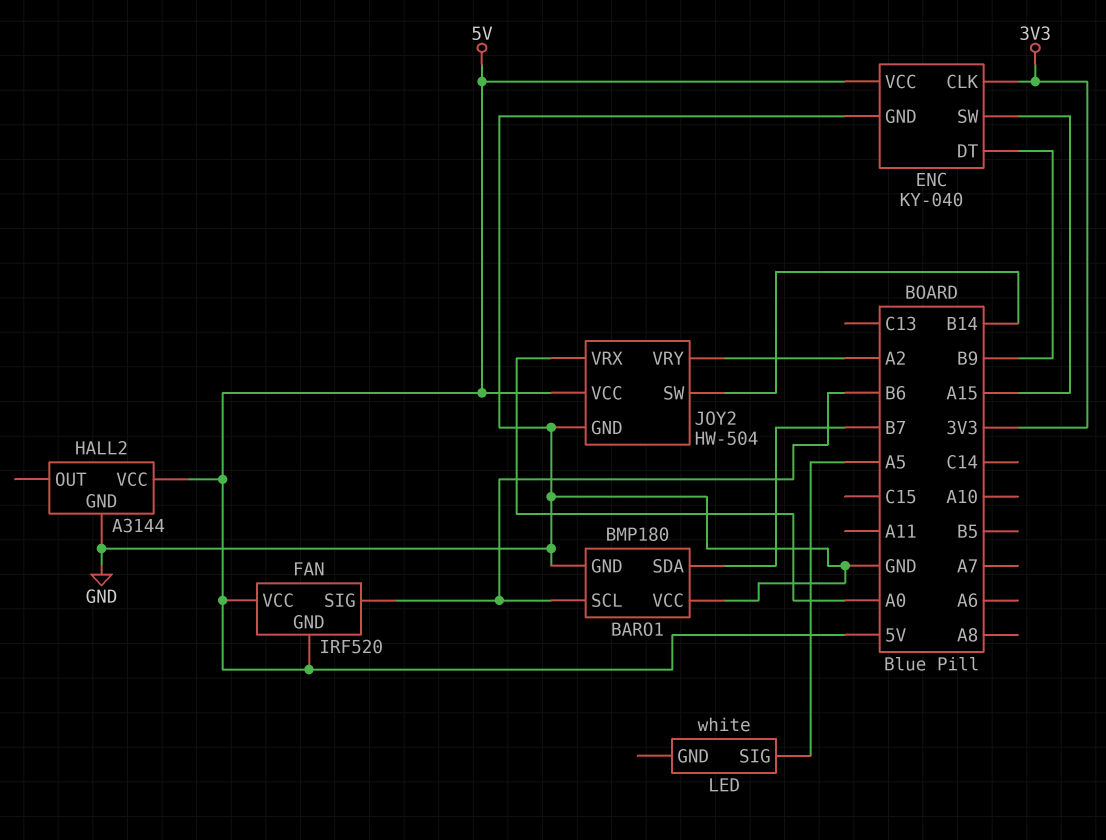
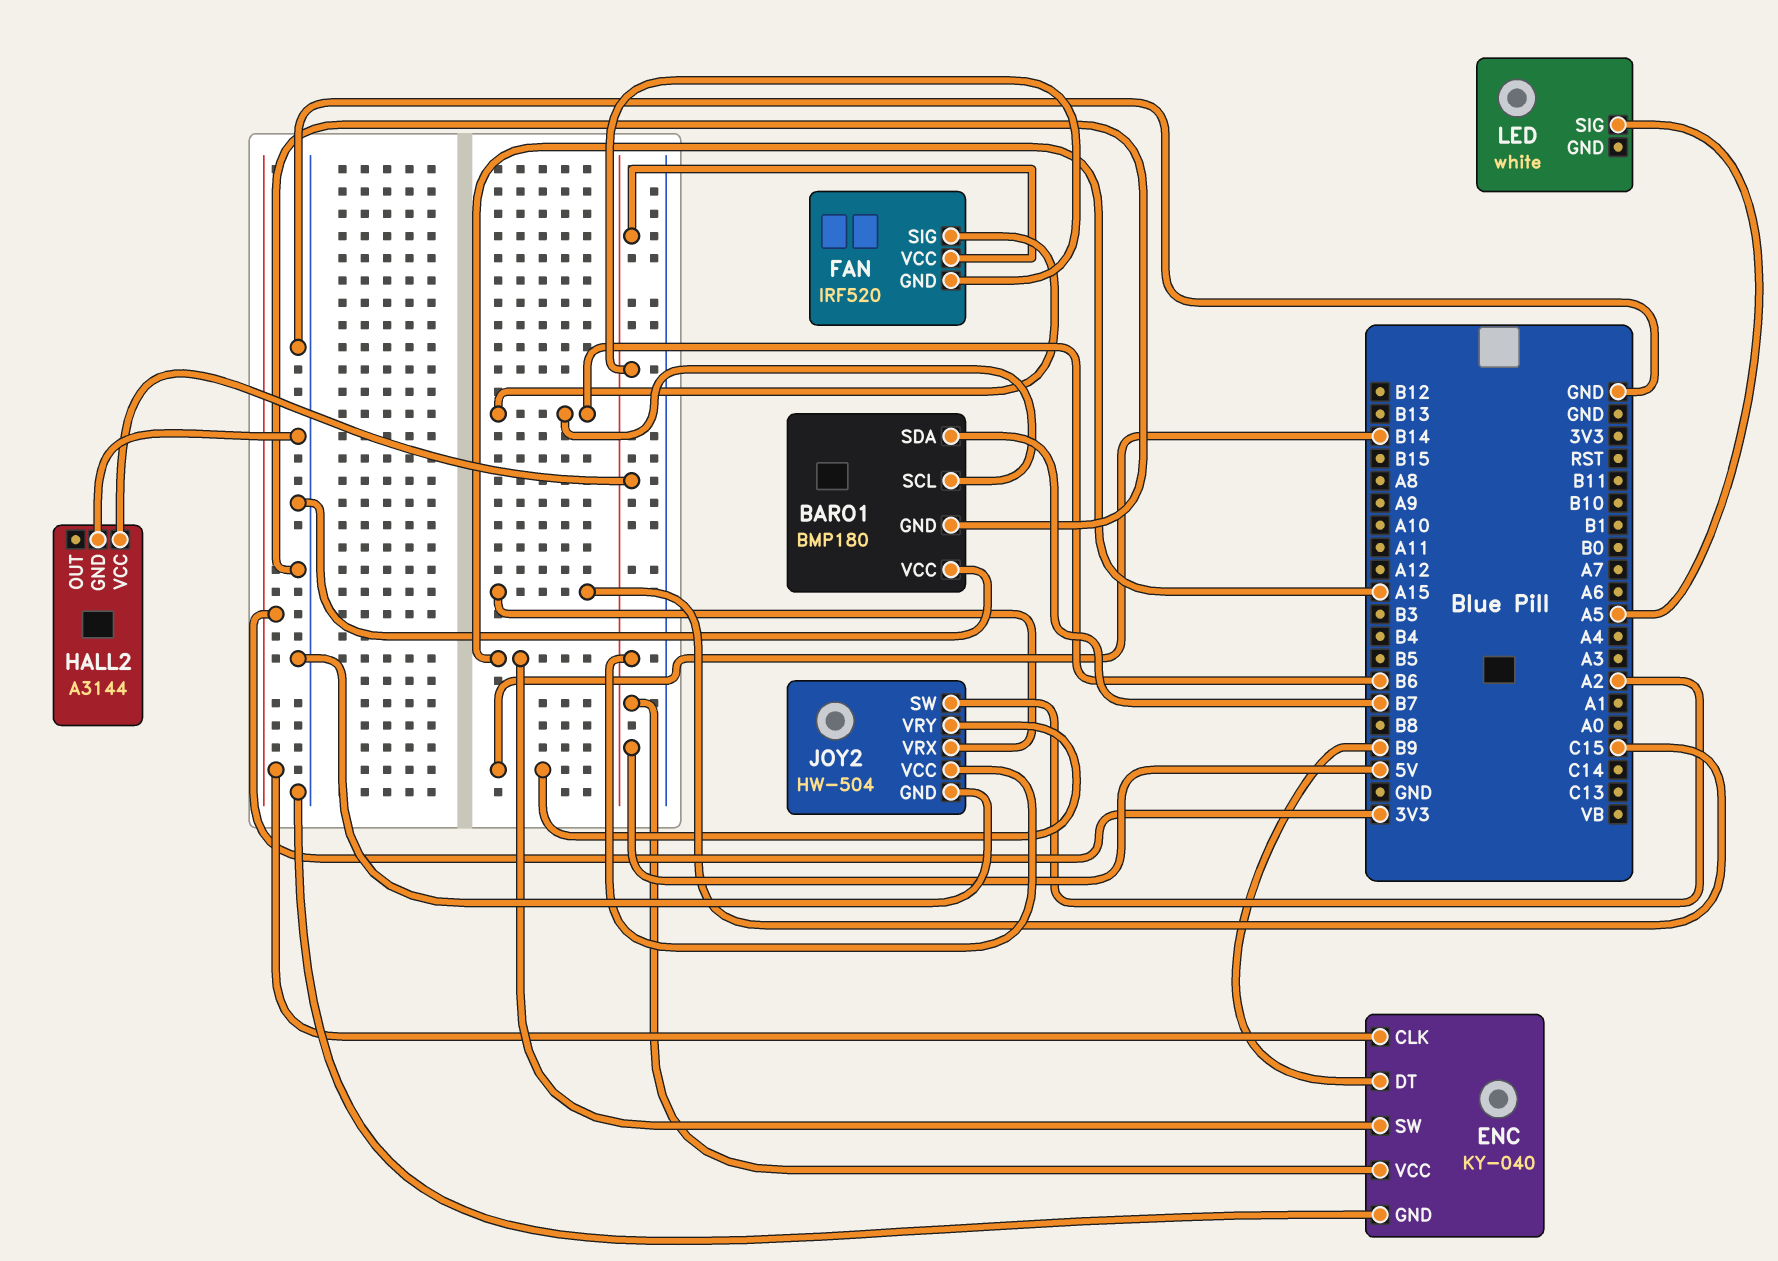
JOY2 pin SW: B14 -> A2
JOY2 pin VRX: A0 -> C15
JOY2 pin VRY: A2 -> B14

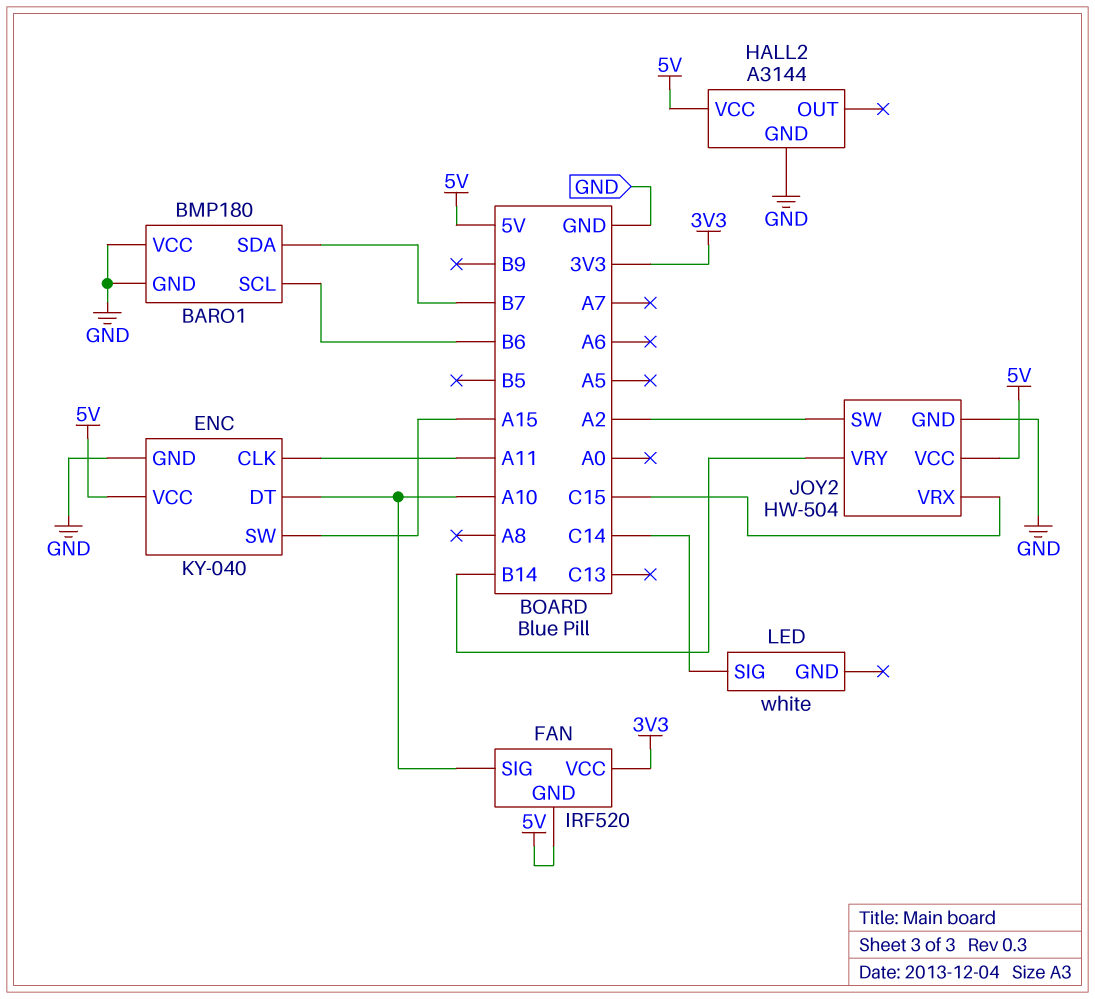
ENC pin CLK: 3V3 -> A11
ENC pin DT: B9 -> A10
FAN pin SIG: B6 -> A10
FAN pin VCC: 5V -> 3V3
LED pin SIG: A5 -> C14

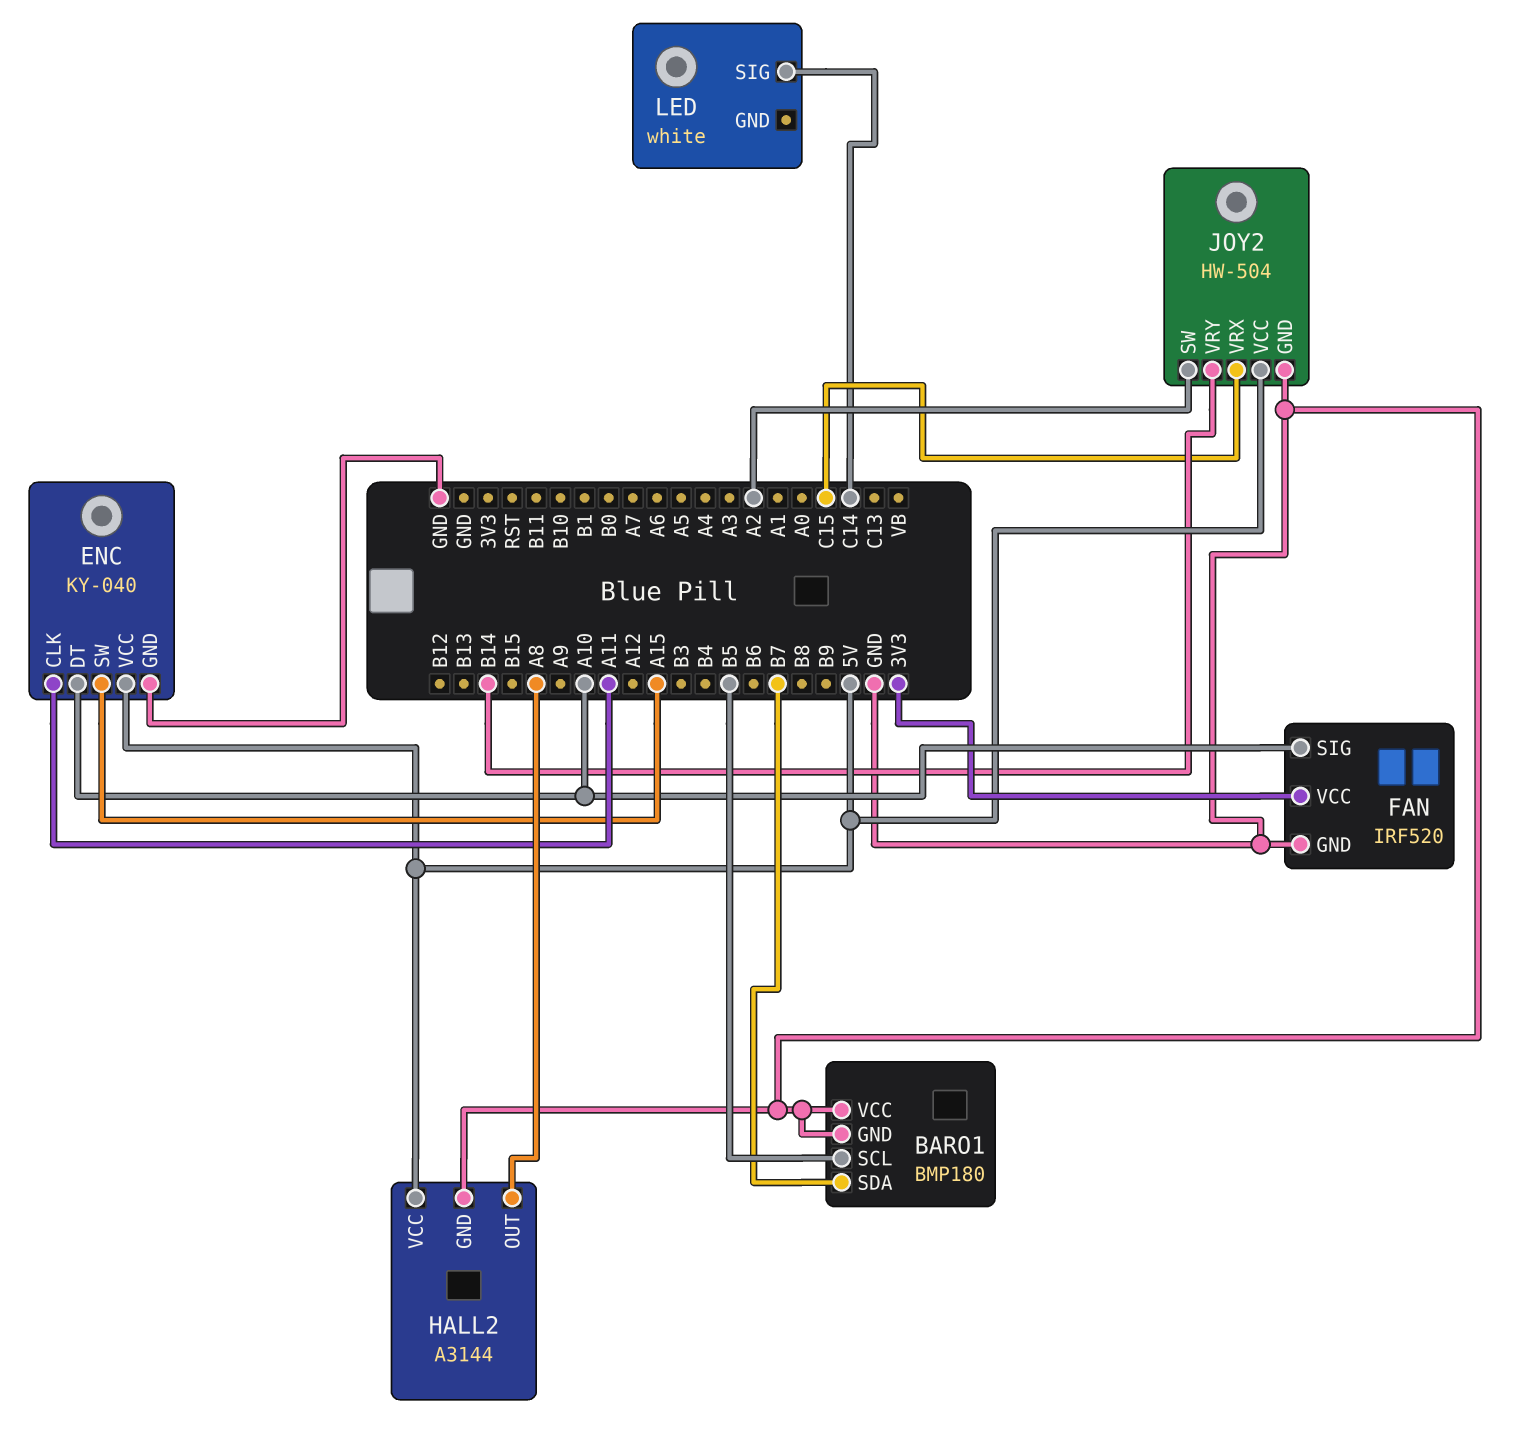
BARO1 pin SCL: B6 -> B5
FAN pin GND: 5V -> GND
HALL2 pin OUT: none -> A8

